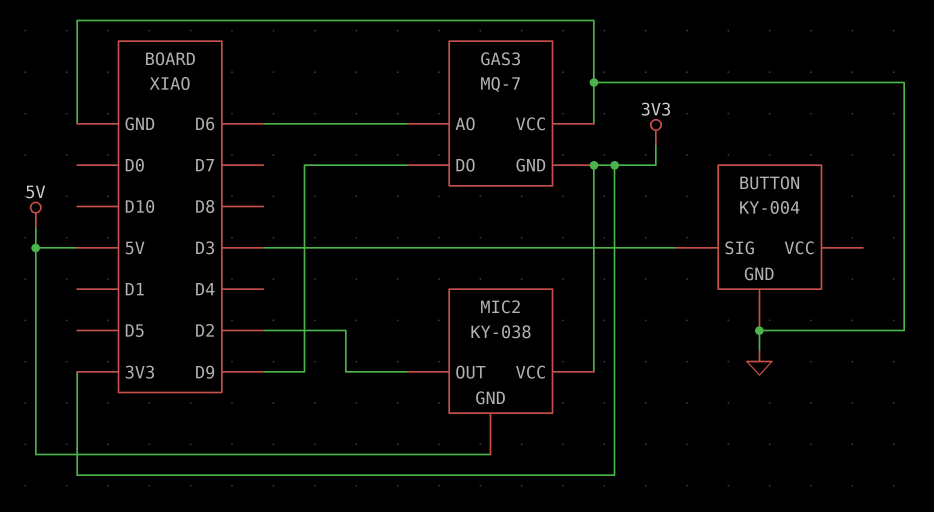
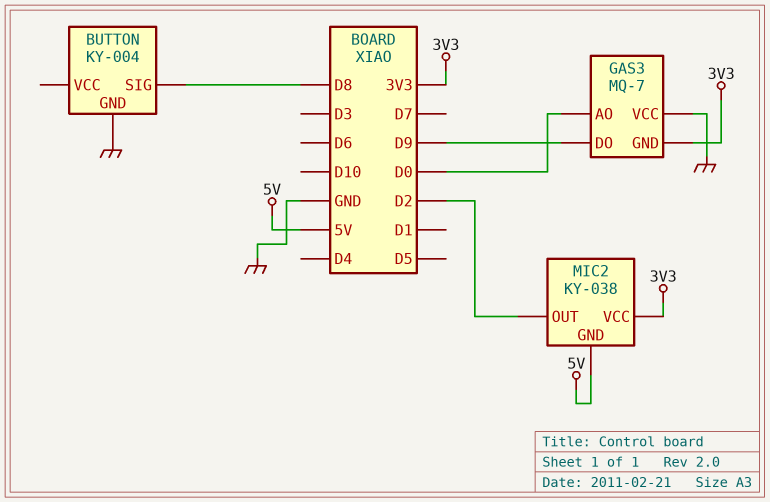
BUTTON pin SIG: D3 -> D8
GAS3 pin AO: D6 -> D0

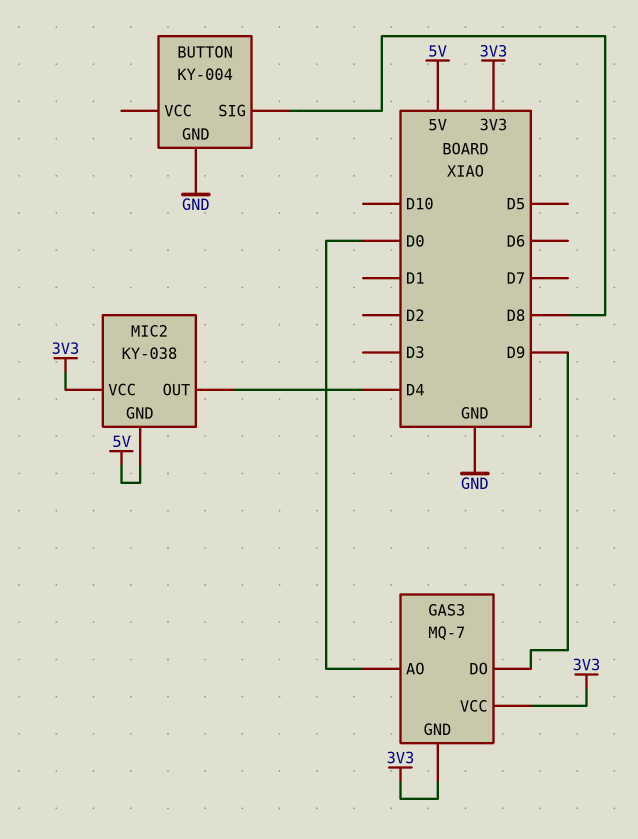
GAS3 pin VCC: GND -> 3V3
MIC2 pin OUT: D2 -> D4

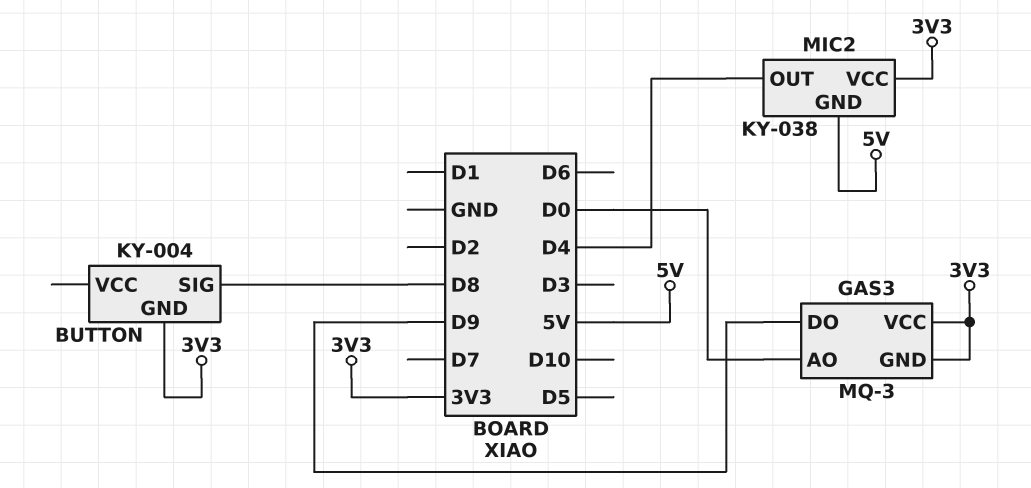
BUTTON pin GND: GND -> 3V3
GAS3: MQ-7 -> MQ-3

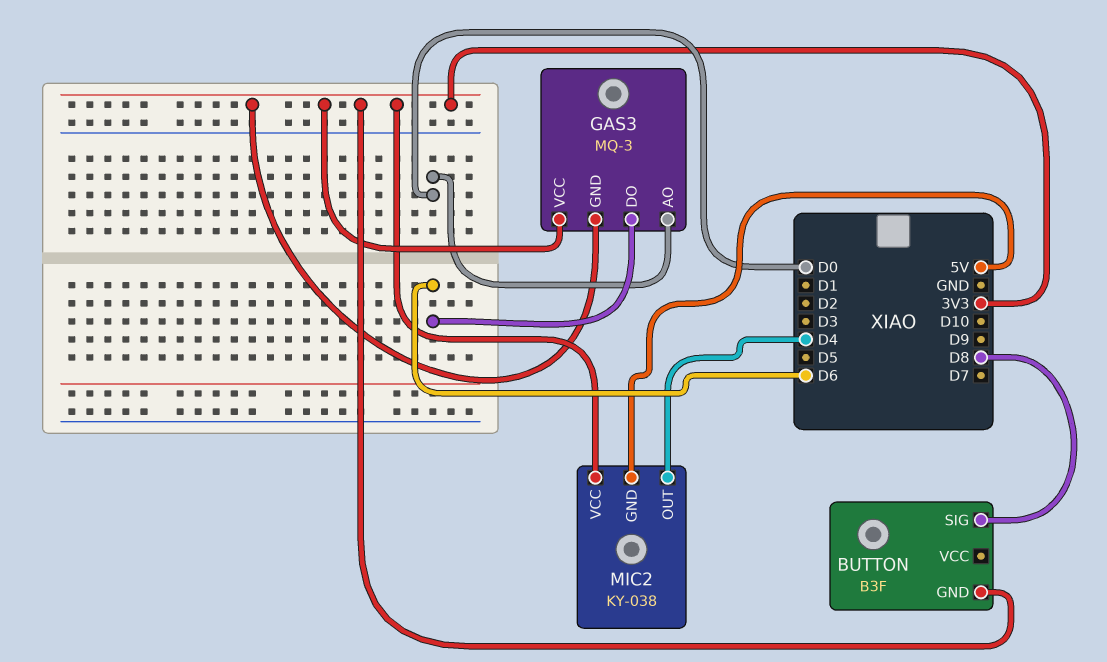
BUTTON: KY-004 -> B3F
GAS3 pin DO: D9 -> D6

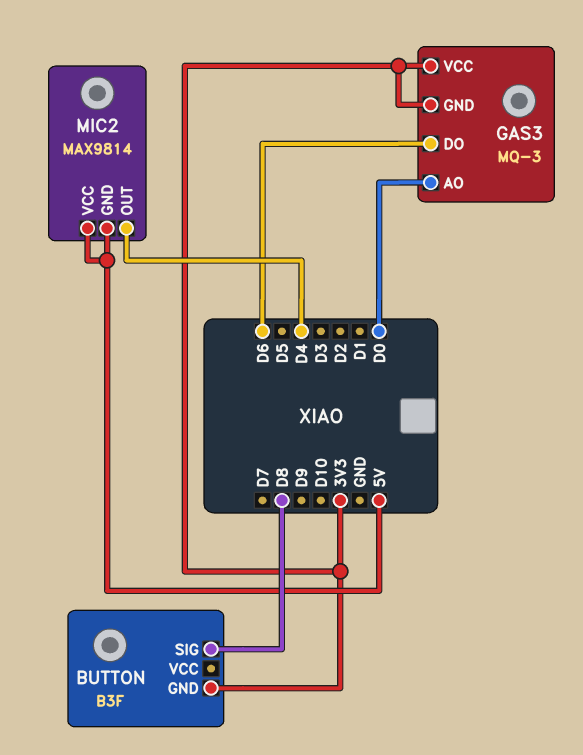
MIC2: KY-038 -> MAX9814
MIC2 pin VCC: 3V3 -> 5V

